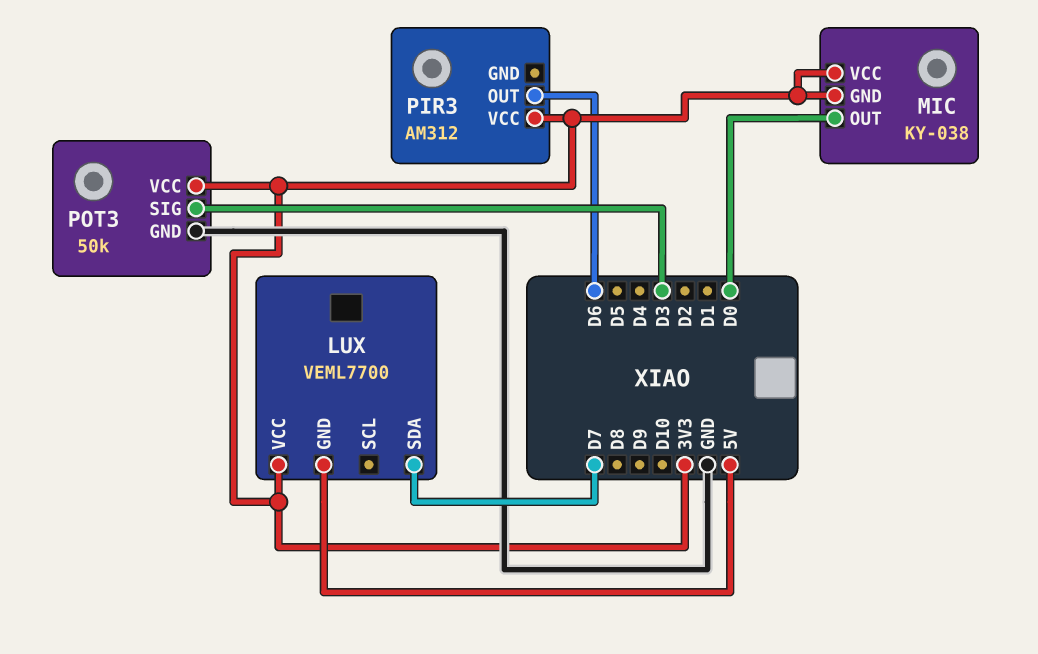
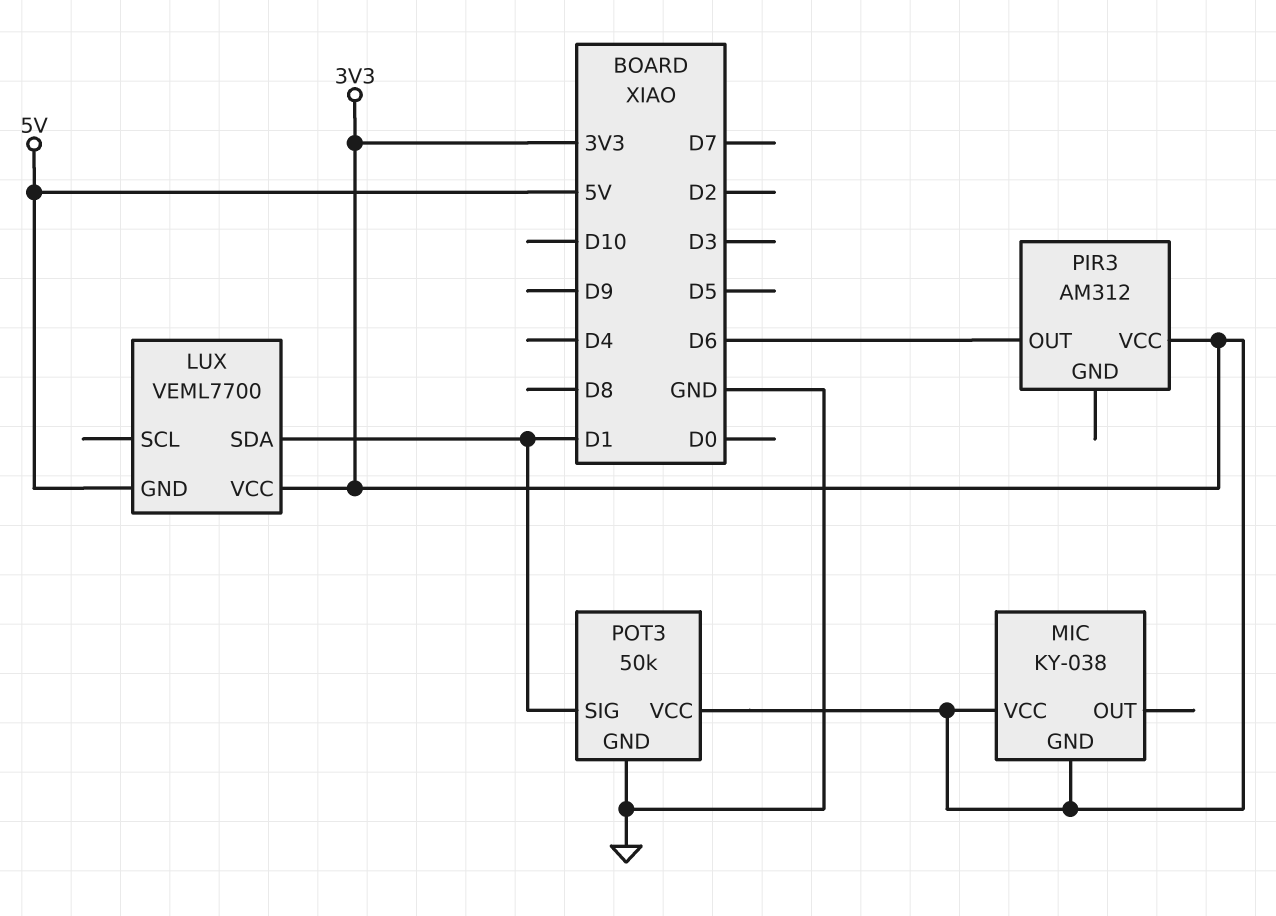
LUX pin SDA: D7 -> D1
MIC pin OUT: D0 -> none
POT3 pin SIG: D3 -> D1

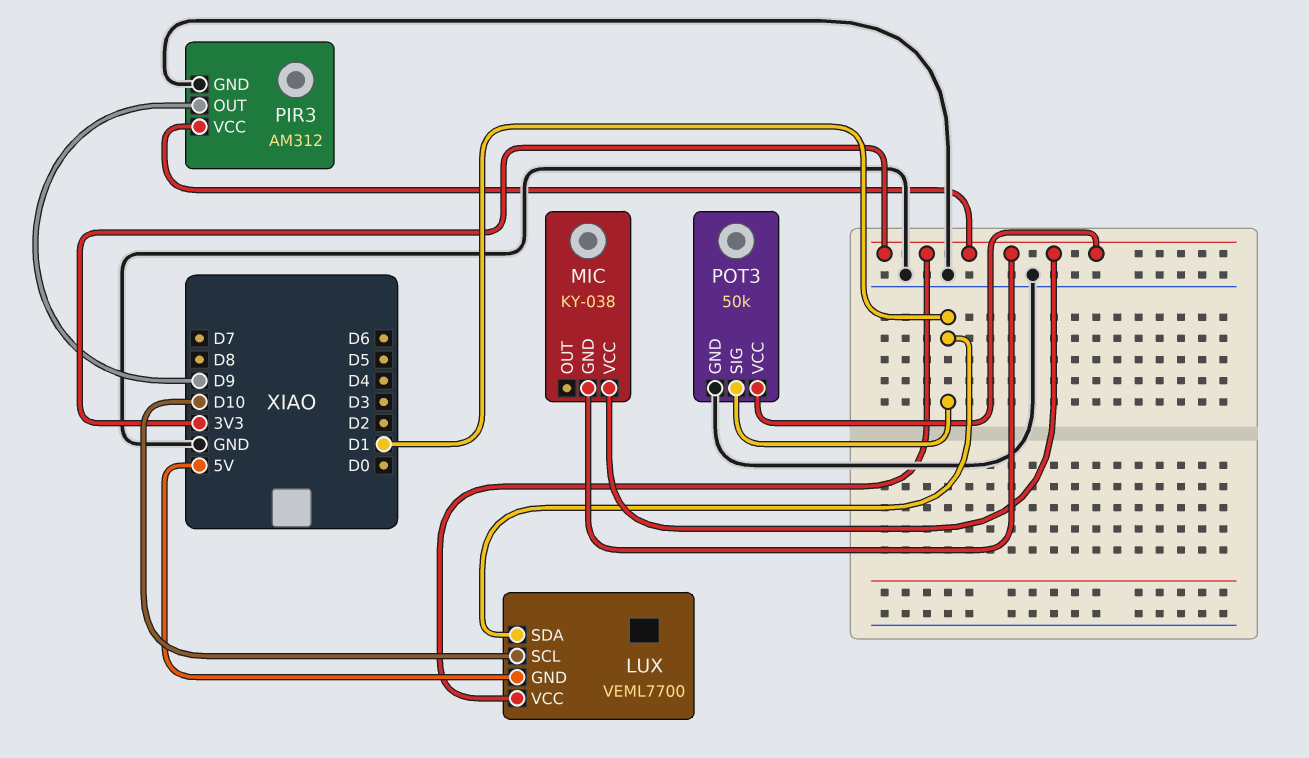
LUX pin SCL: none -> D10
PIR3 pin GND: none -> GND
PIR3 pin OUT: D6 -> D9

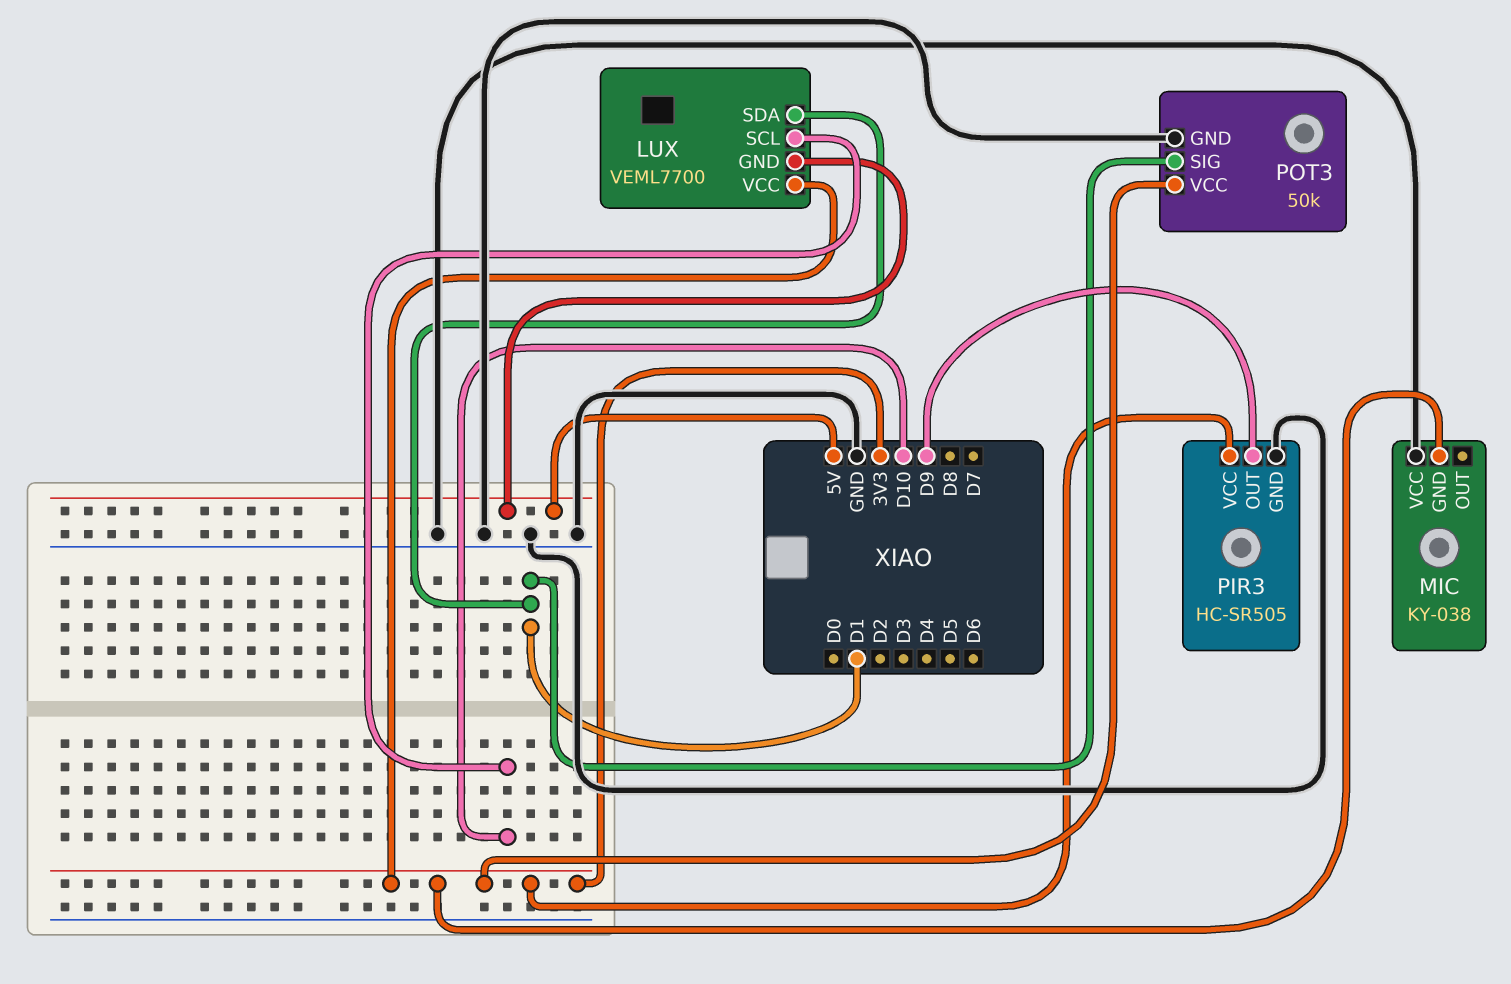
MIC pin VCC: 3V3 -> GND
PIR3: AM312 -> HC-SR505

